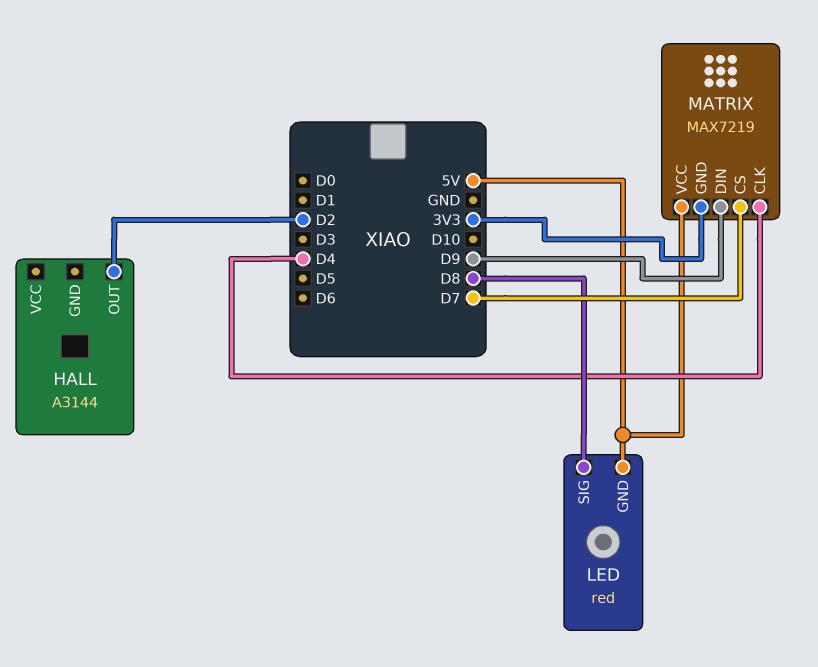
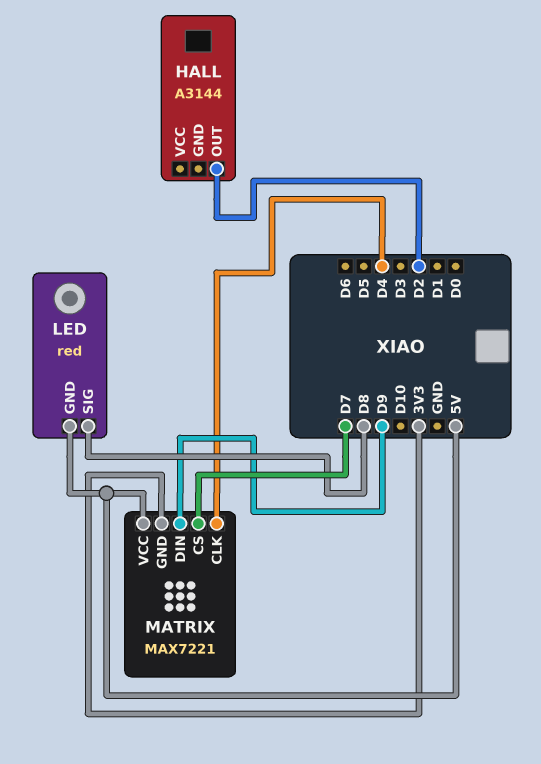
MATRIX: MAX7219 -> MAX7221

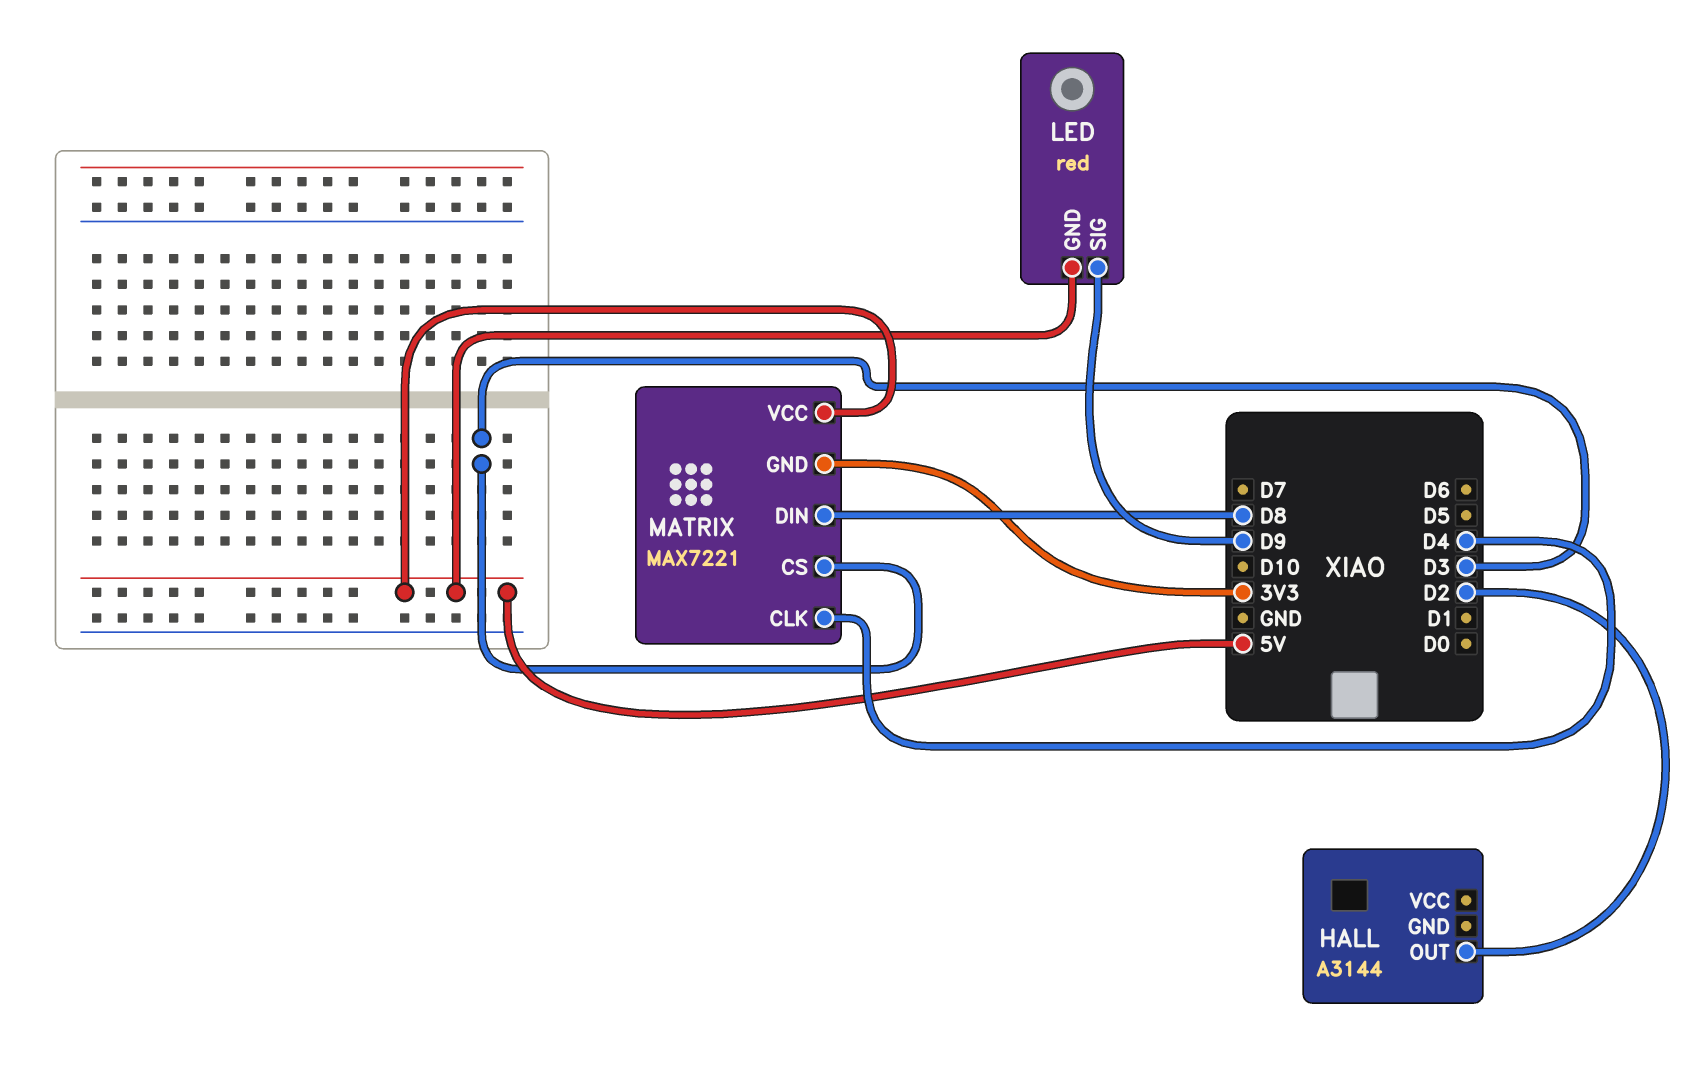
LED pin SIG: D8 -> D9
MATRIX pin CS: D7 -> D3
MATRIX pin DIN: D9 -> D8

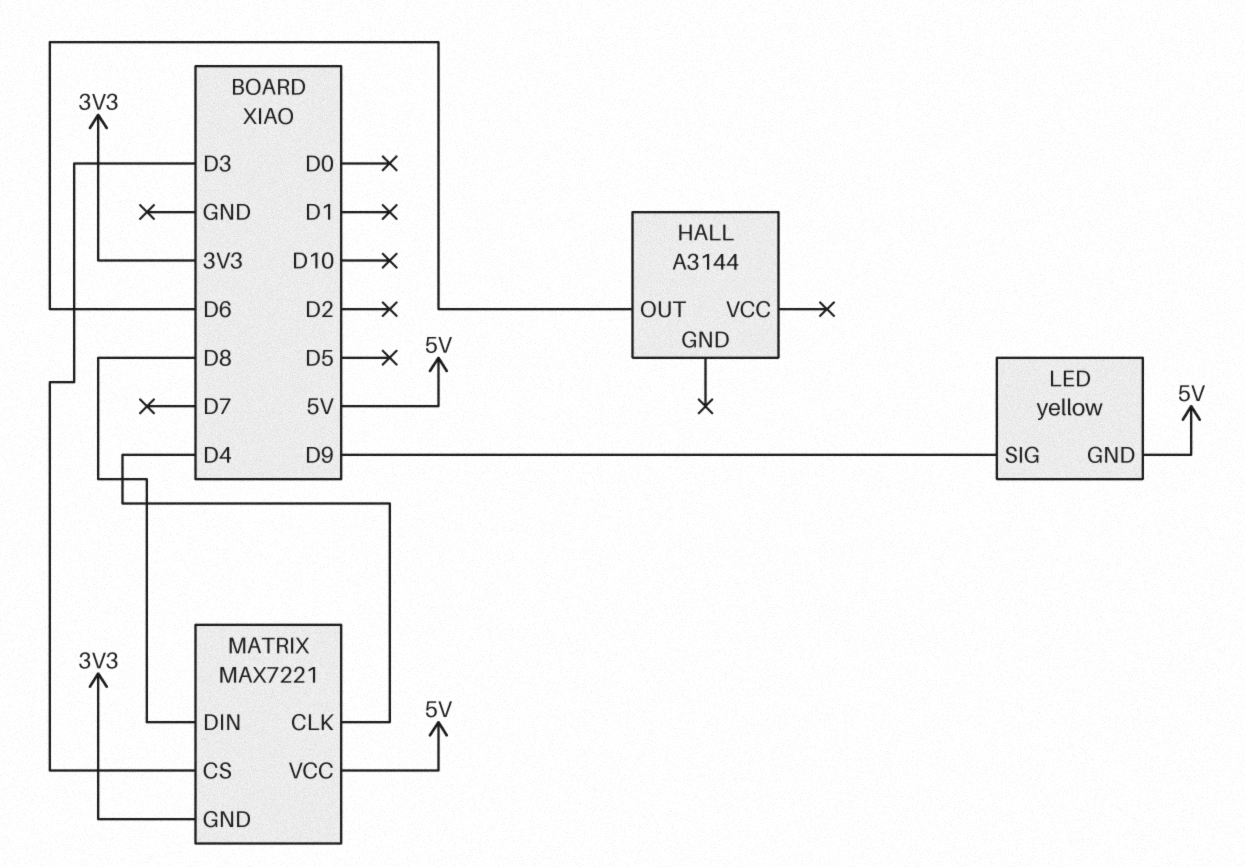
HALL pin OUT: D2 -> D6
LED: red -> yellow

